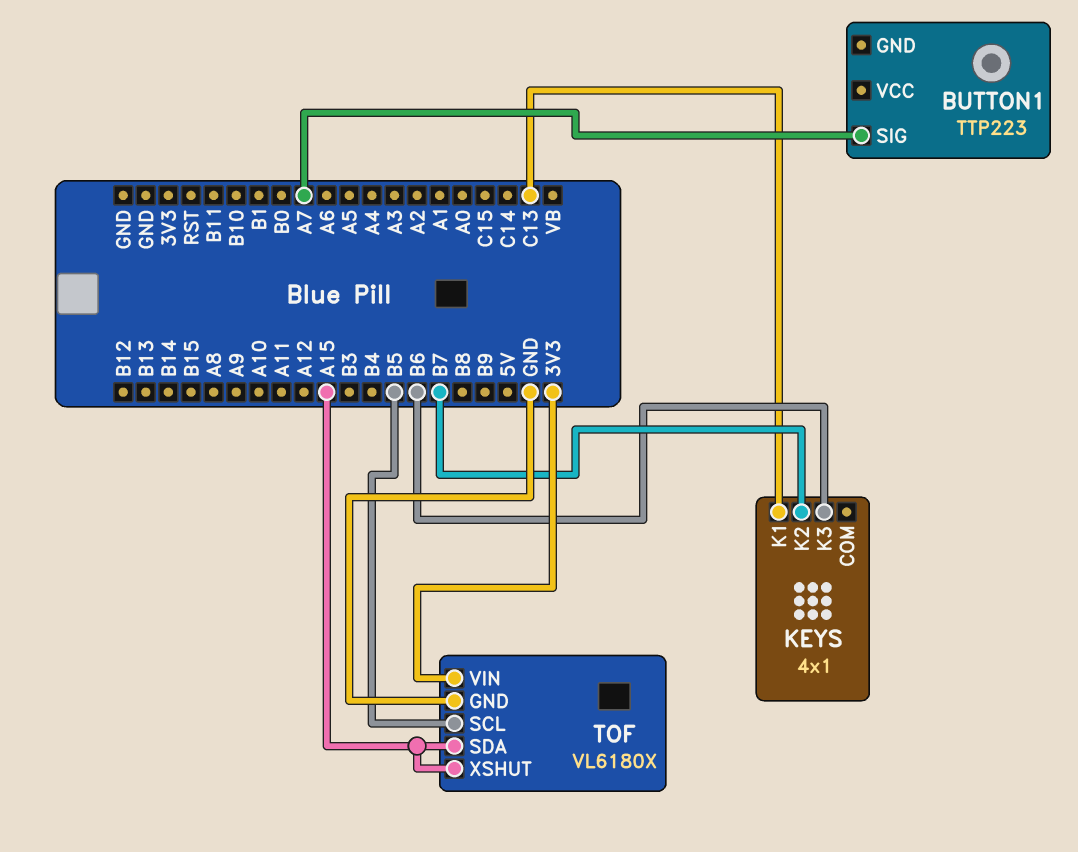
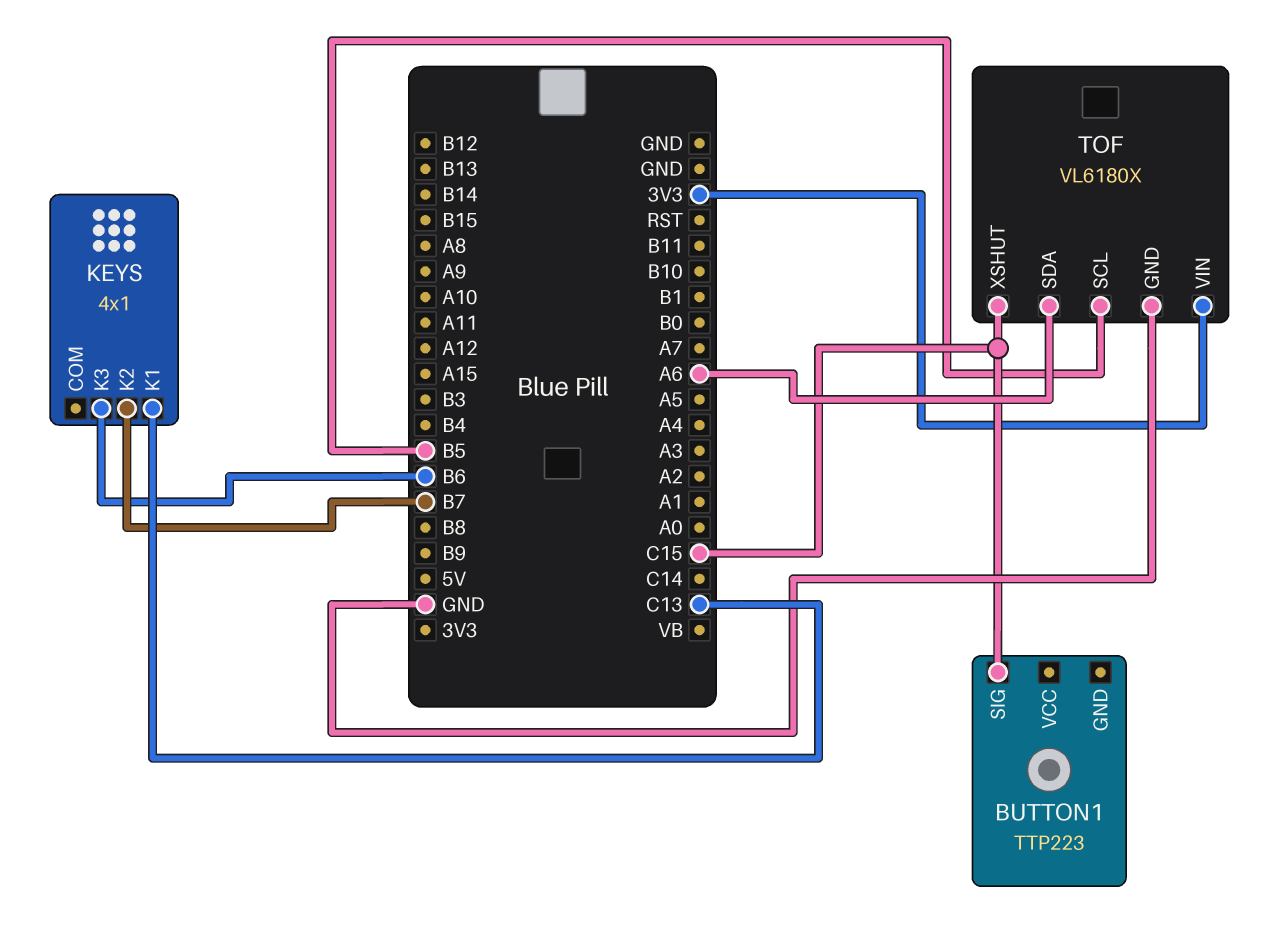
BUTTON1 pin SIG: A7 -> C15
TOF pin SDA: A15 -> A6
TOF pin XSHUT: A15 -> C15

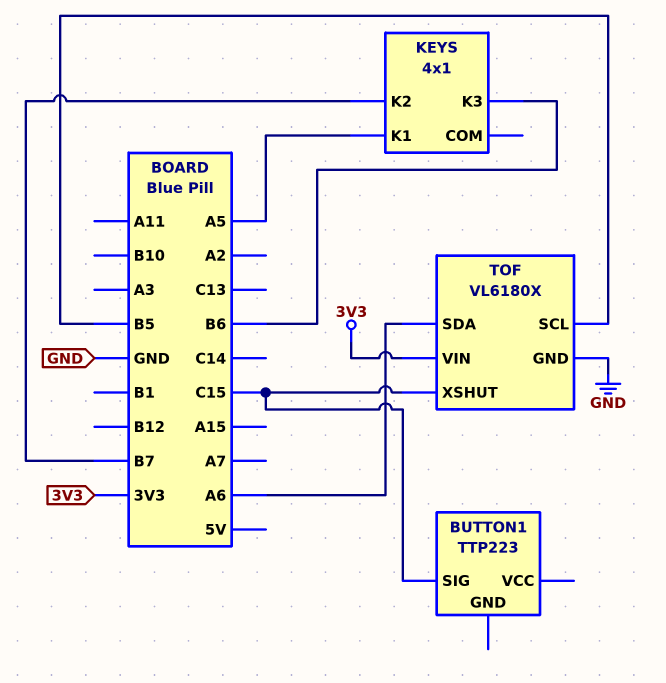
KEYS pin K1: C13 -> A5

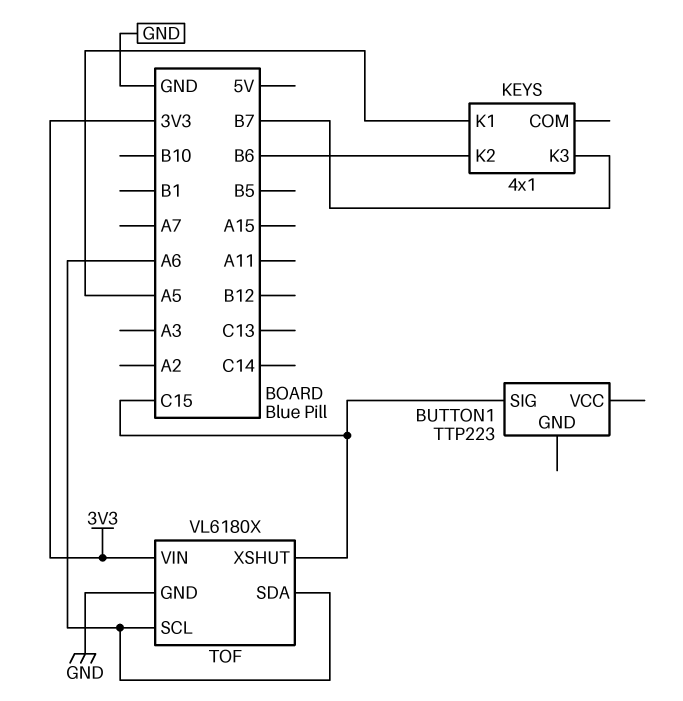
KEYS pin K2: B7 -> B6
KEYS pin K3: B6 -> B7
TOF pin SCL: B5 -> A6

